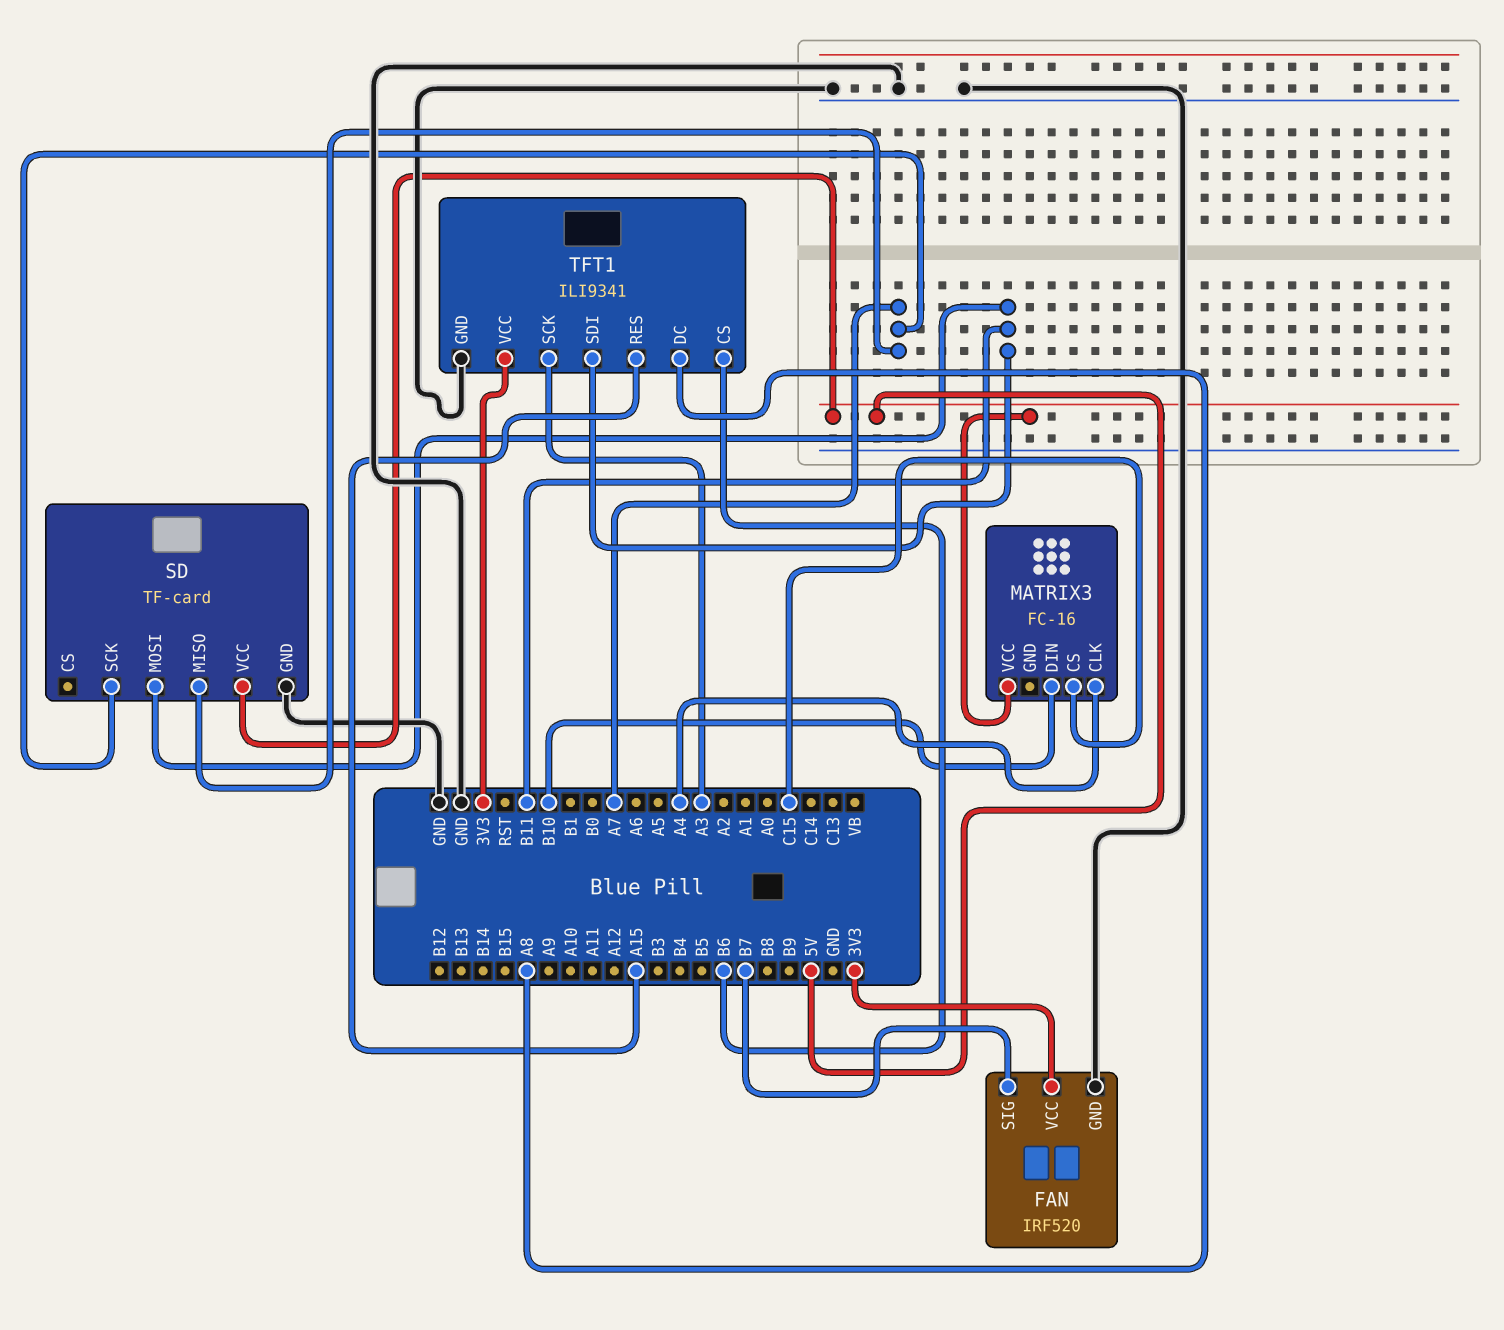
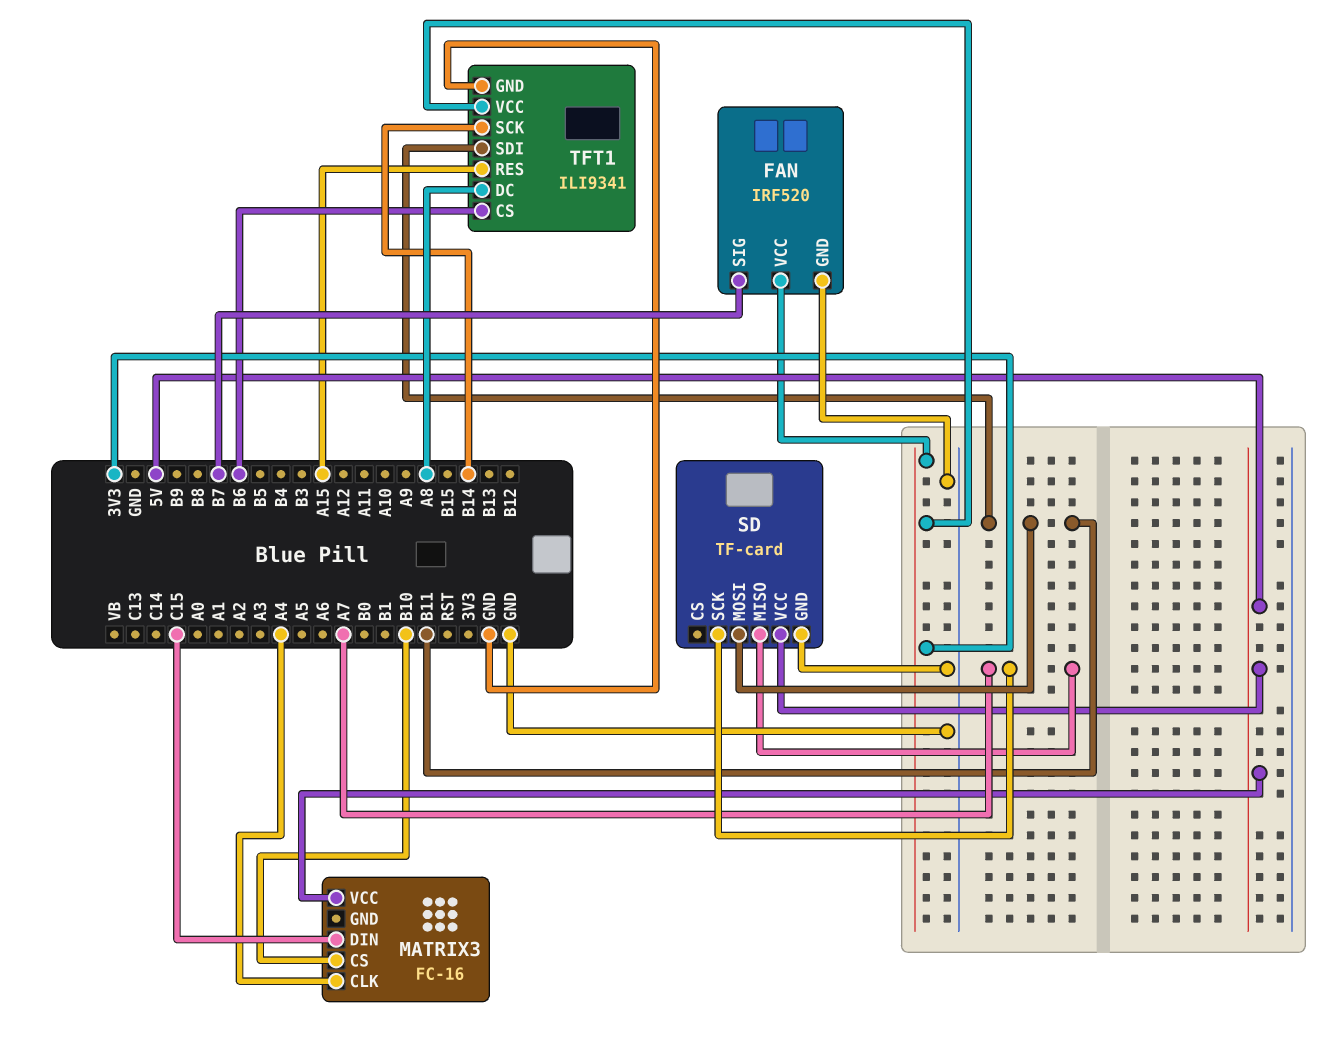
MATRIX3 pin CS: C15 -> B10
MATRIX3 pin DIN: B10 -> C15
TFT1 pin SCK: A3 -> B14

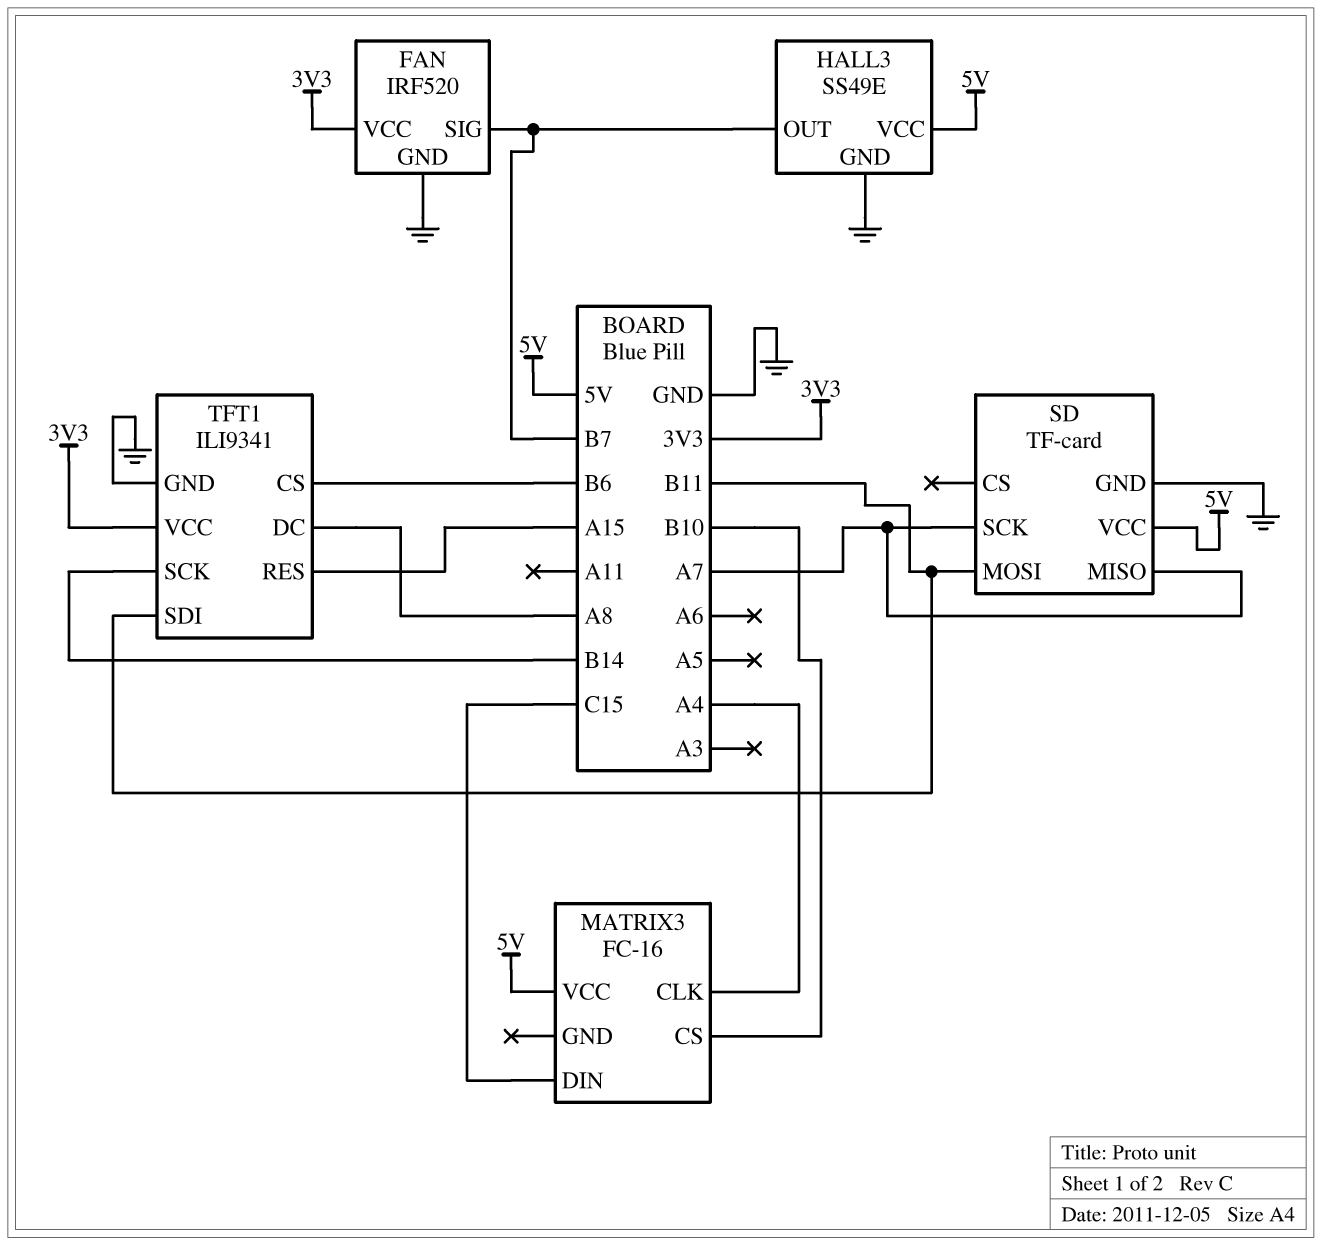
HALL3: none -> SS49E
HALL3 pin GND: none -> GND
HALL3 pin OUT: none -> B7
HALL3 pin VCC: none -> 5V

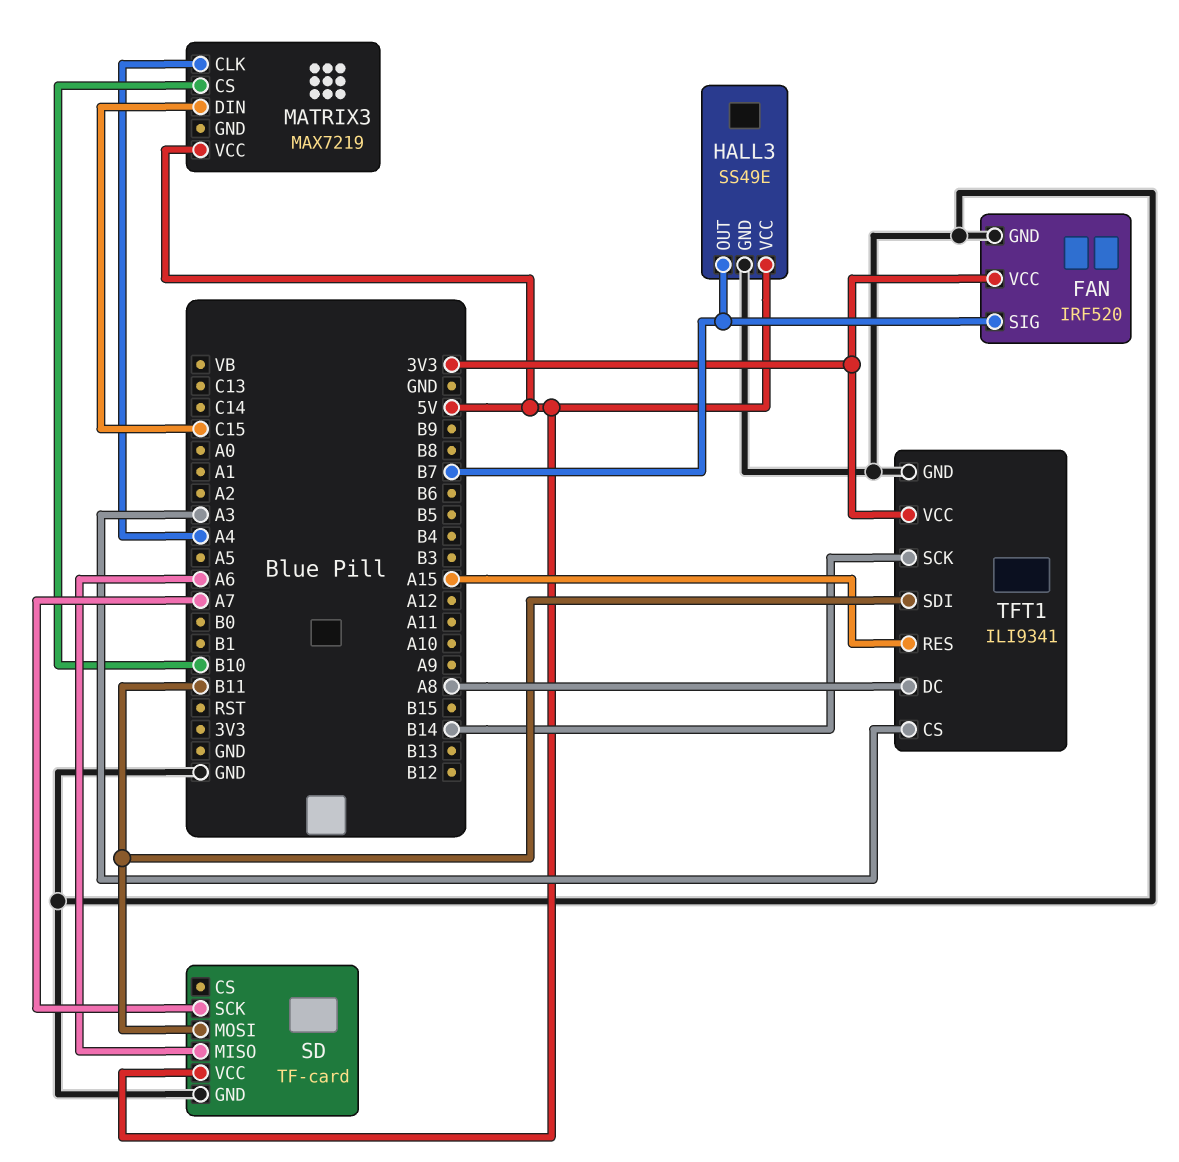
MATRIX3: FC-16 -> MAX7219
SD pin MISO: A7 -> A6
TFT1 pin CS: B6 -> A3

